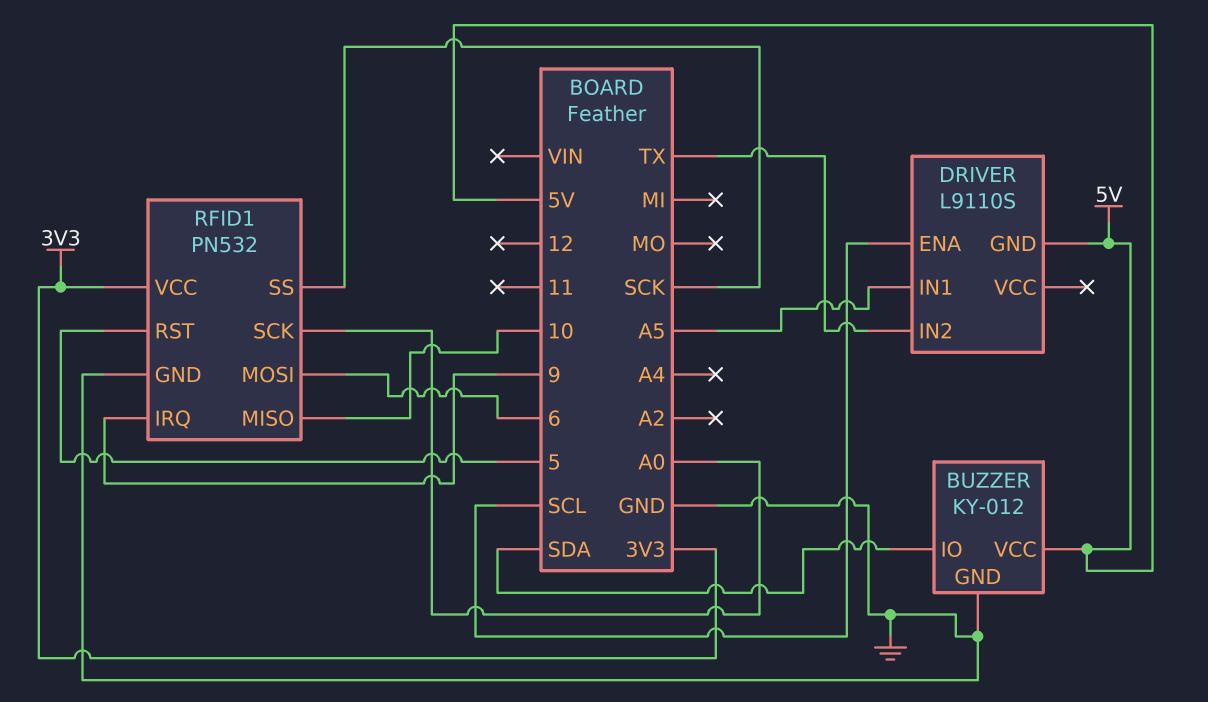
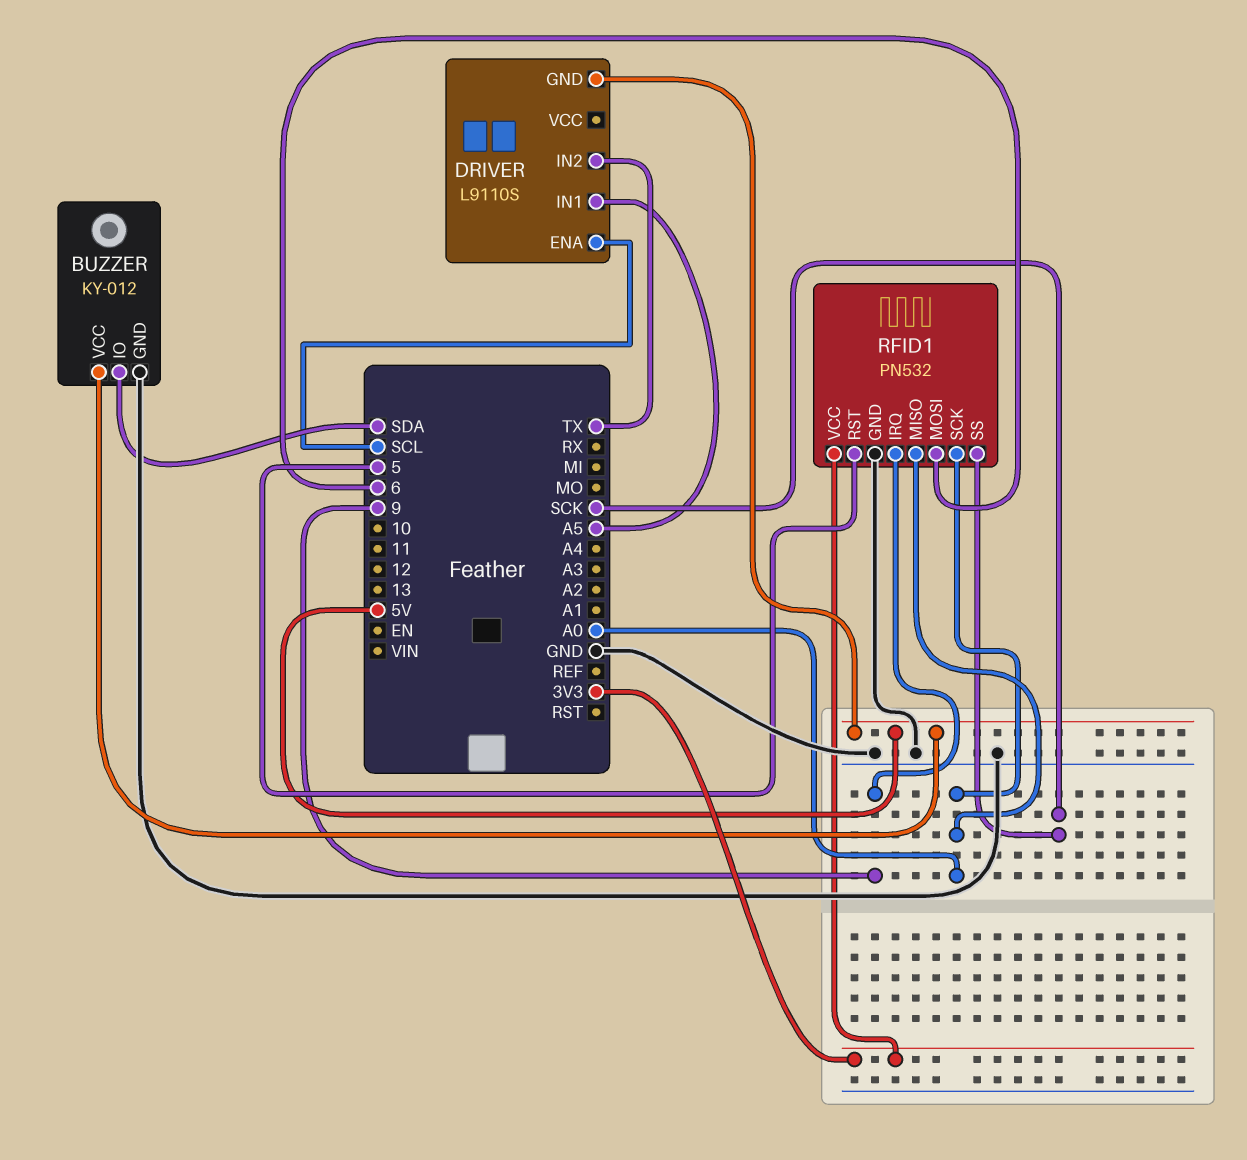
RFID1 pin MISO: 10 -> A0

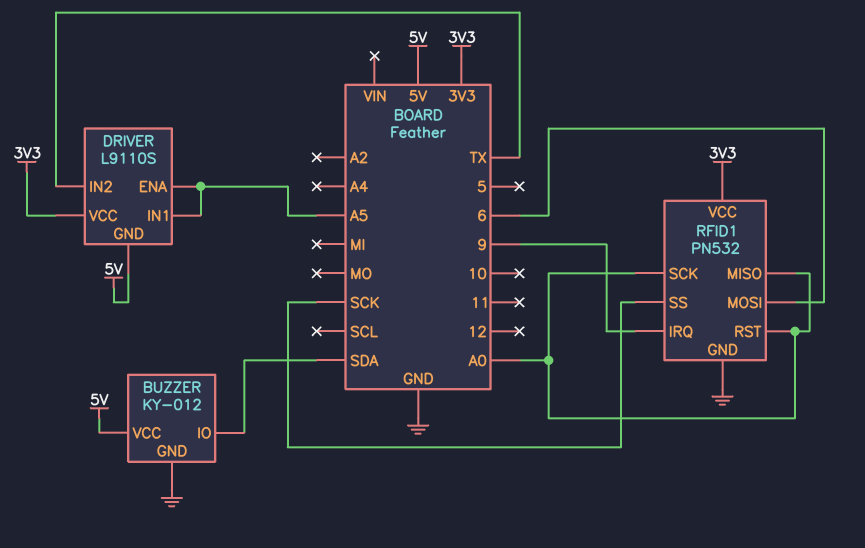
DRIVER pin ENA: SCL -> A5
DRIVER pin VCC: none -> 3V3
RFID1 pin RST: 5 -> A0

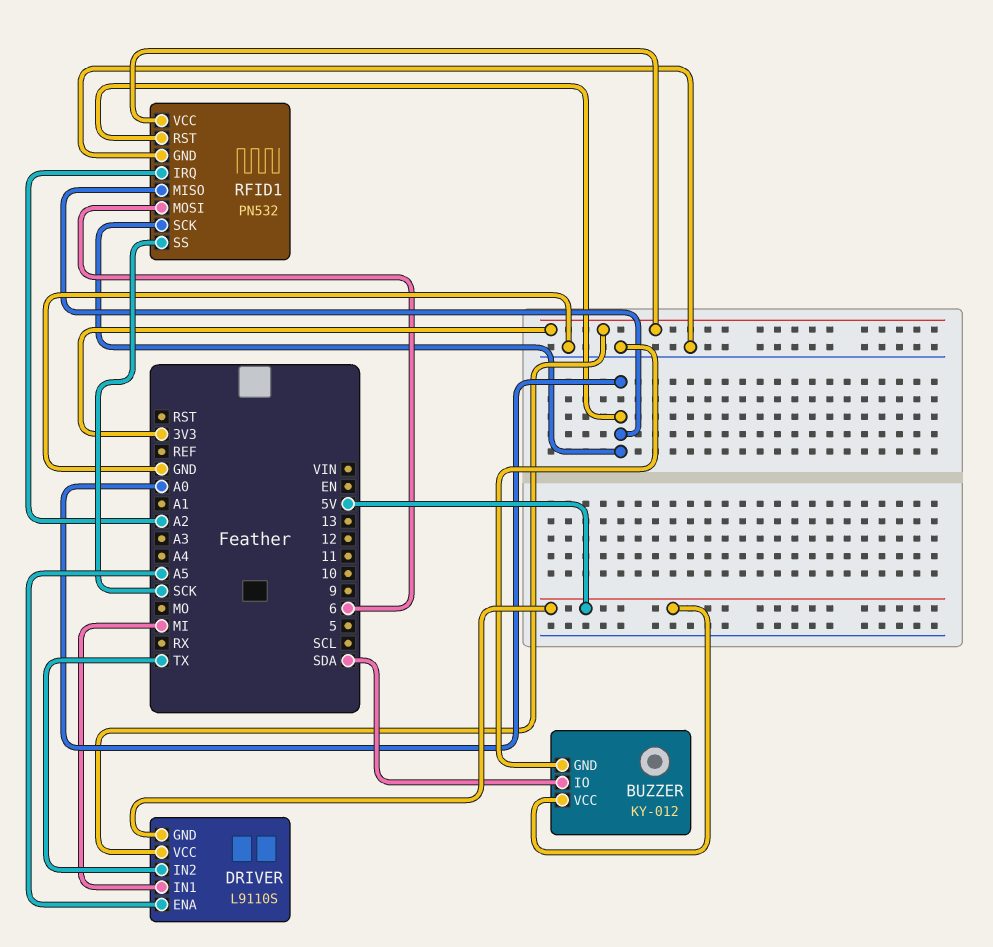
DRIVER pin IN1: A5 -> MI
RFID1 pin IRQ: 9 -> A2

